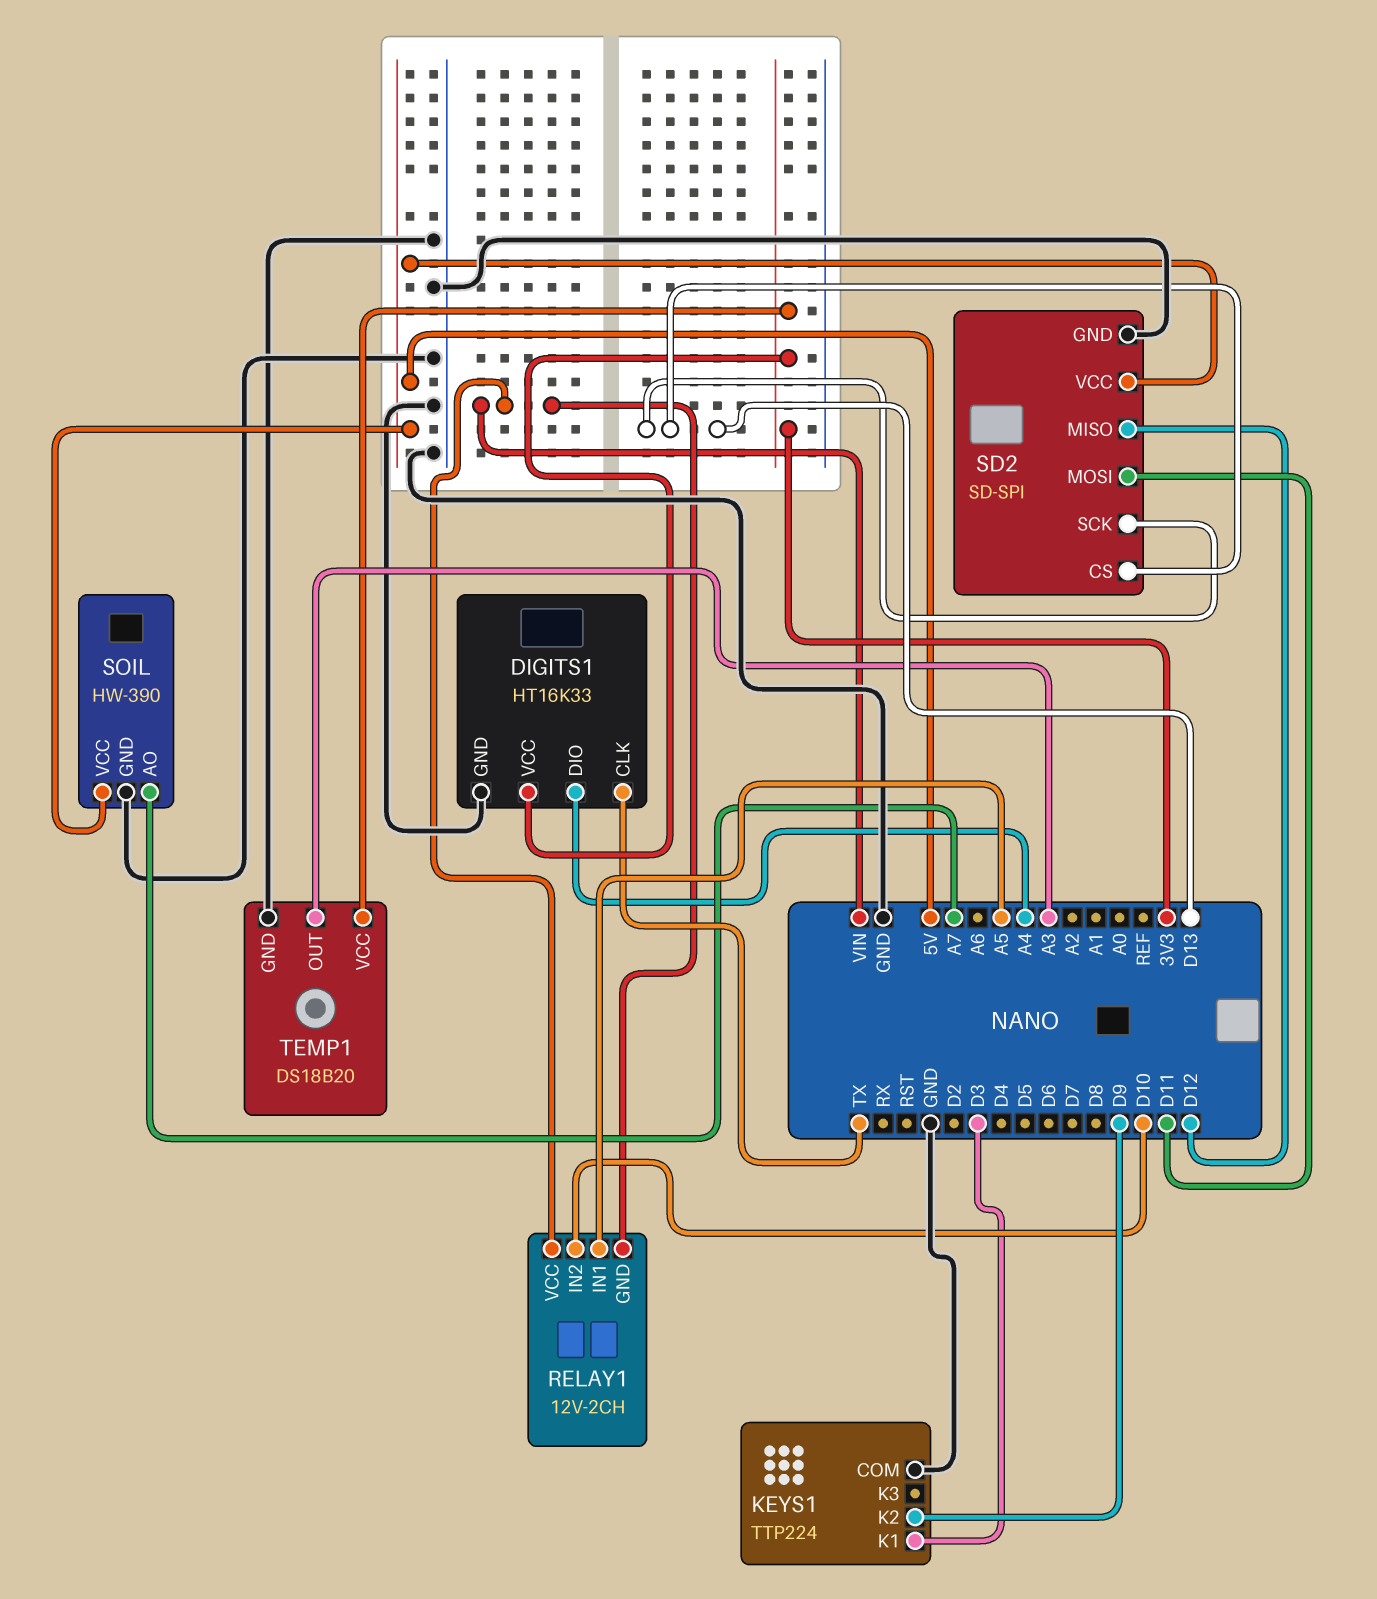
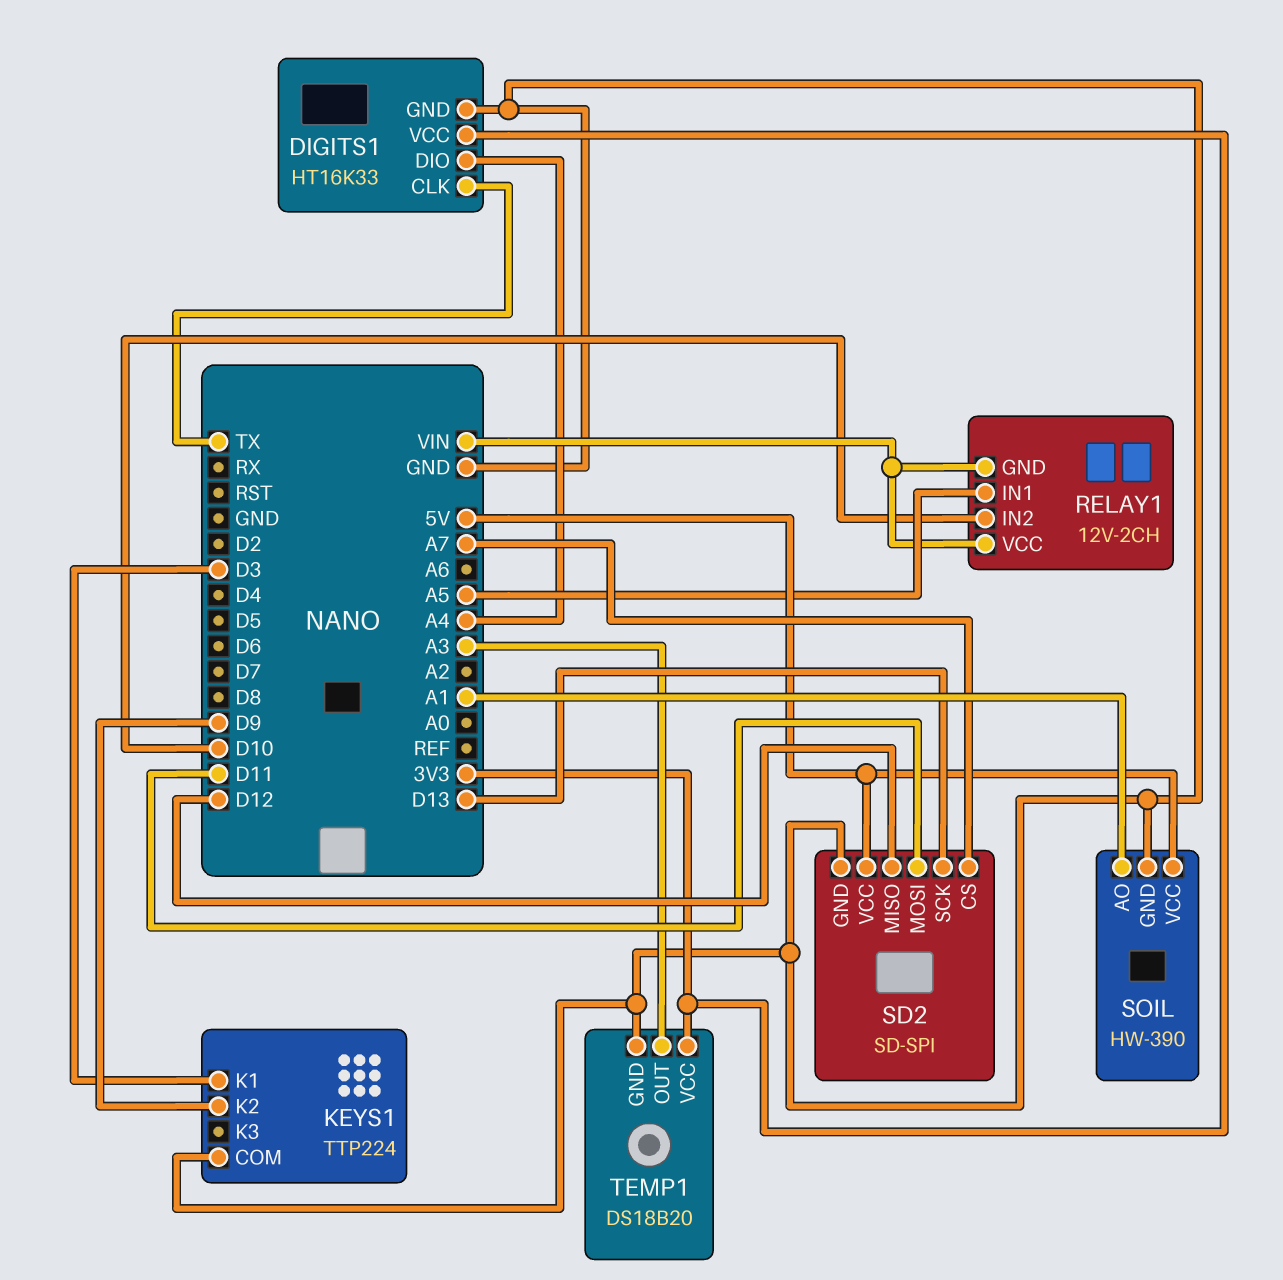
SD2 pin CS: D13 -> A7
SOIL pin AO: A7 -> A1

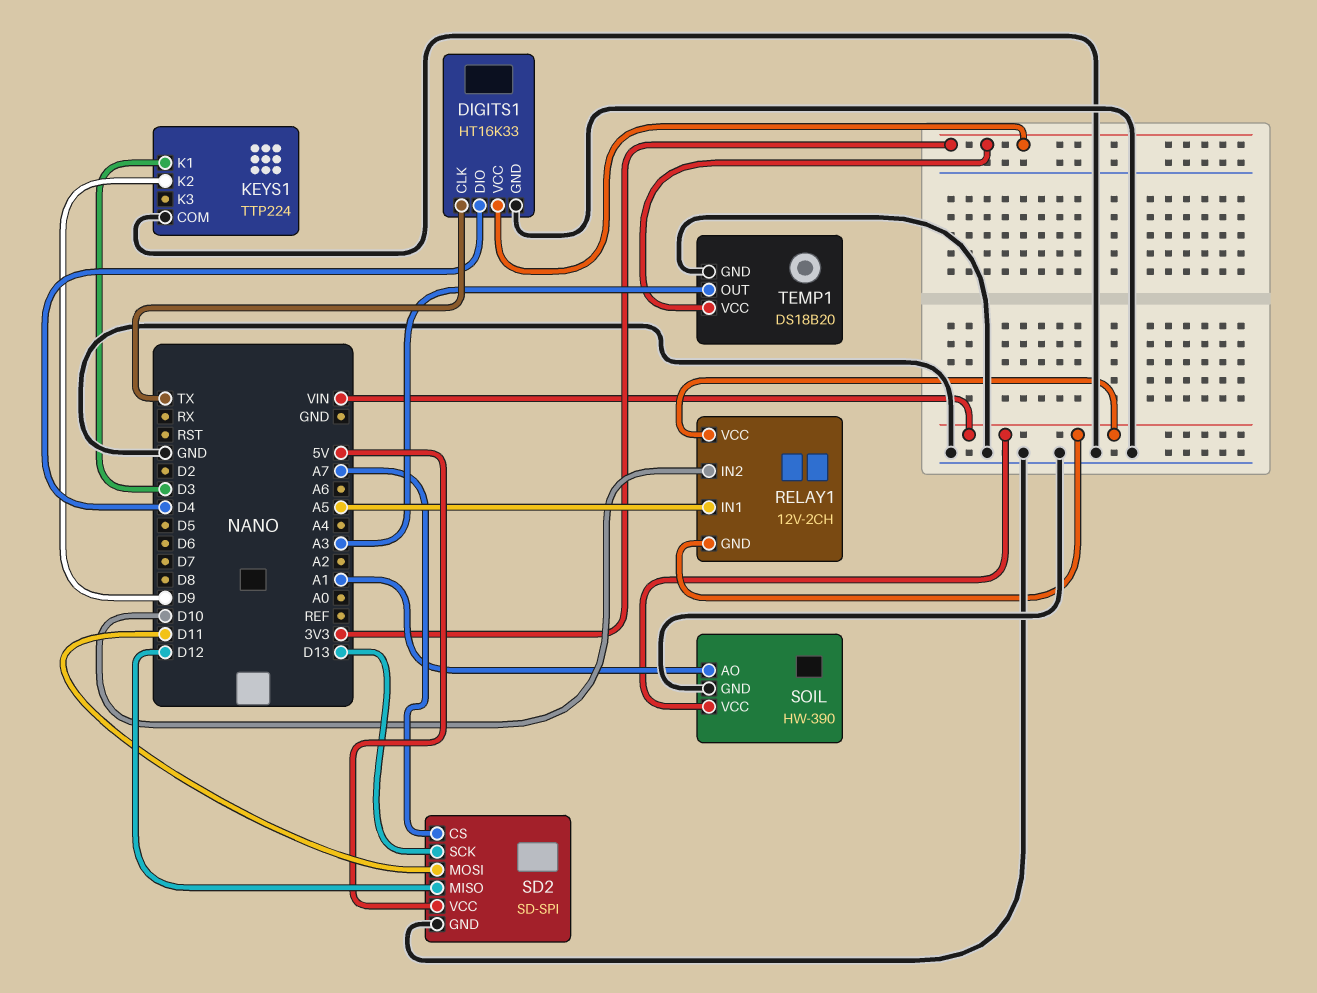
DIGITS1 pin DIO: A4 -> D4
SOIL pin VCC: 5V -> VIN

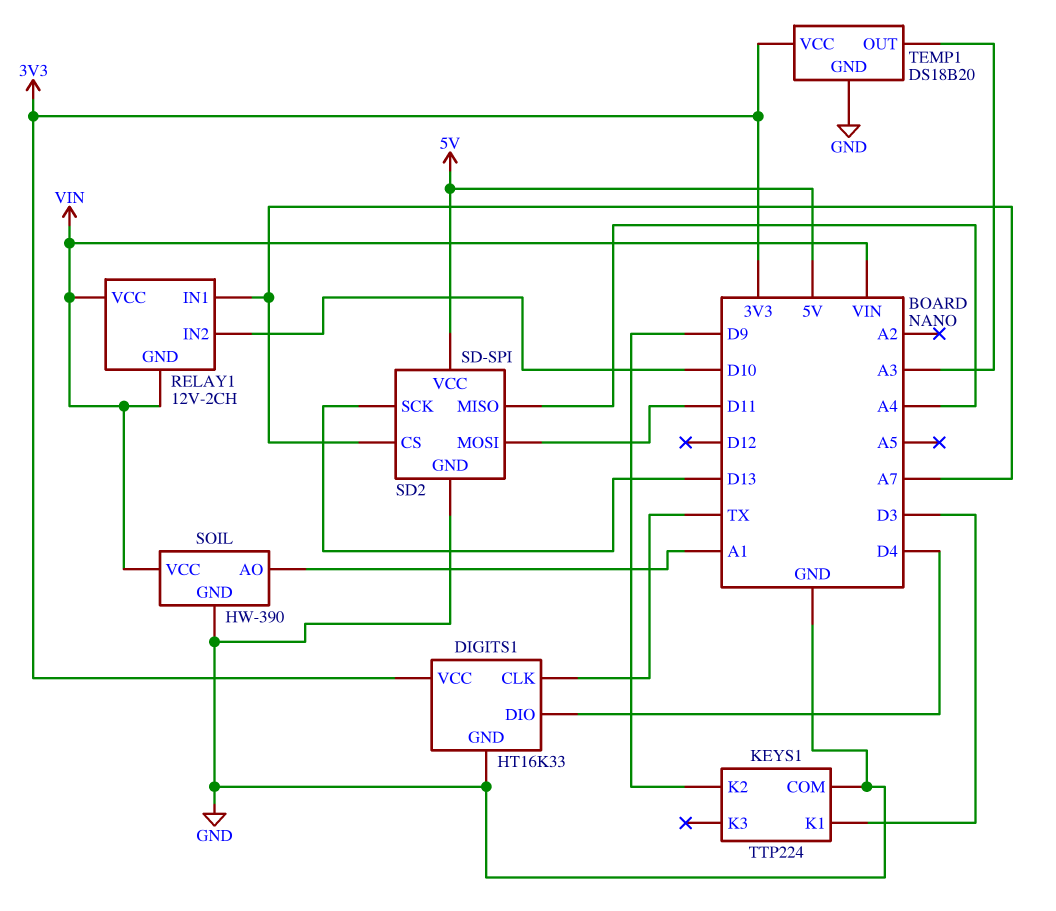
RELAY1 pin IN1: A5 -> A7
SD2 pin MISO: D12 -> A4

